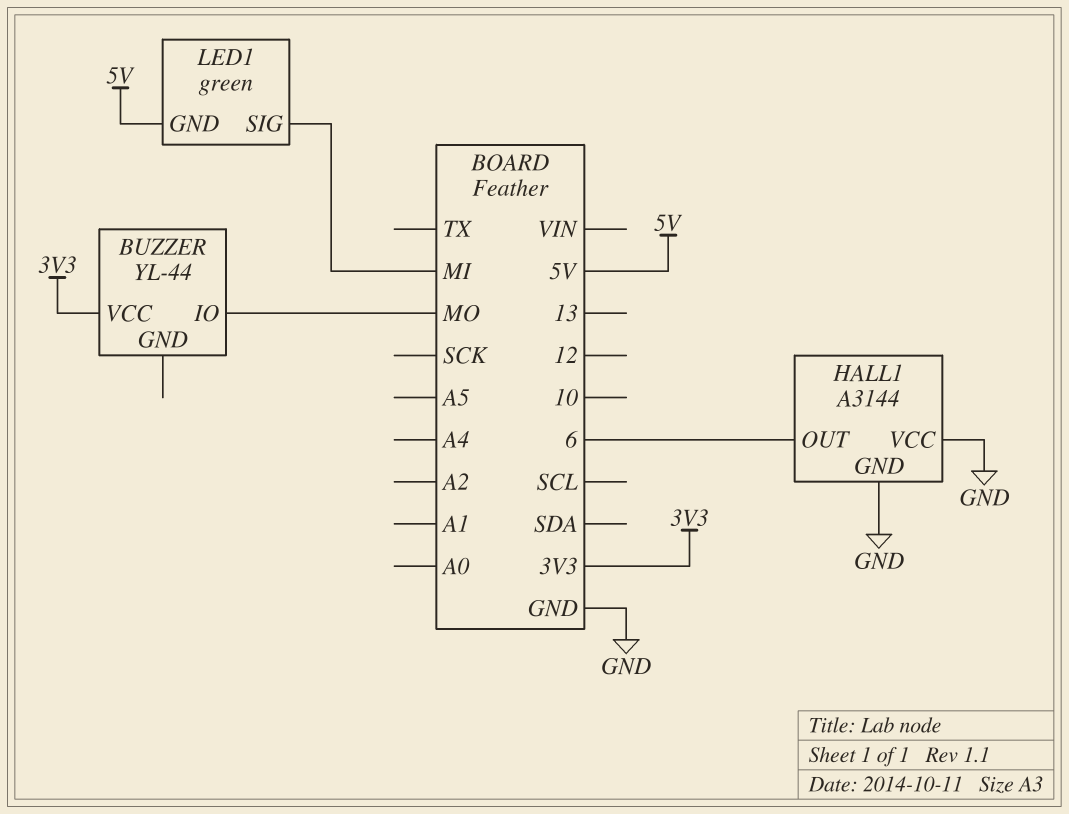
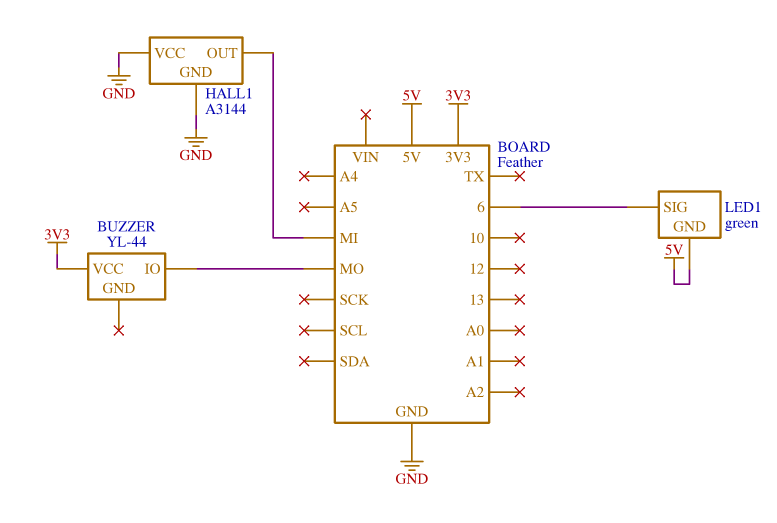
HALL1 pin OUT: 6 -> MI
LED1 pin SIG: MI -> 6

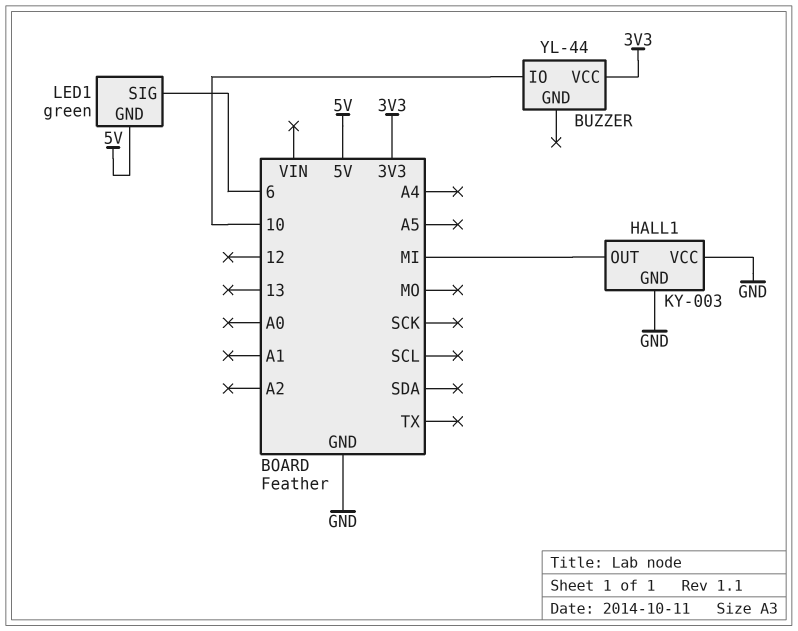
BUZZER pin IO: MO -> 10
HALL1: A3144 -> KY-003

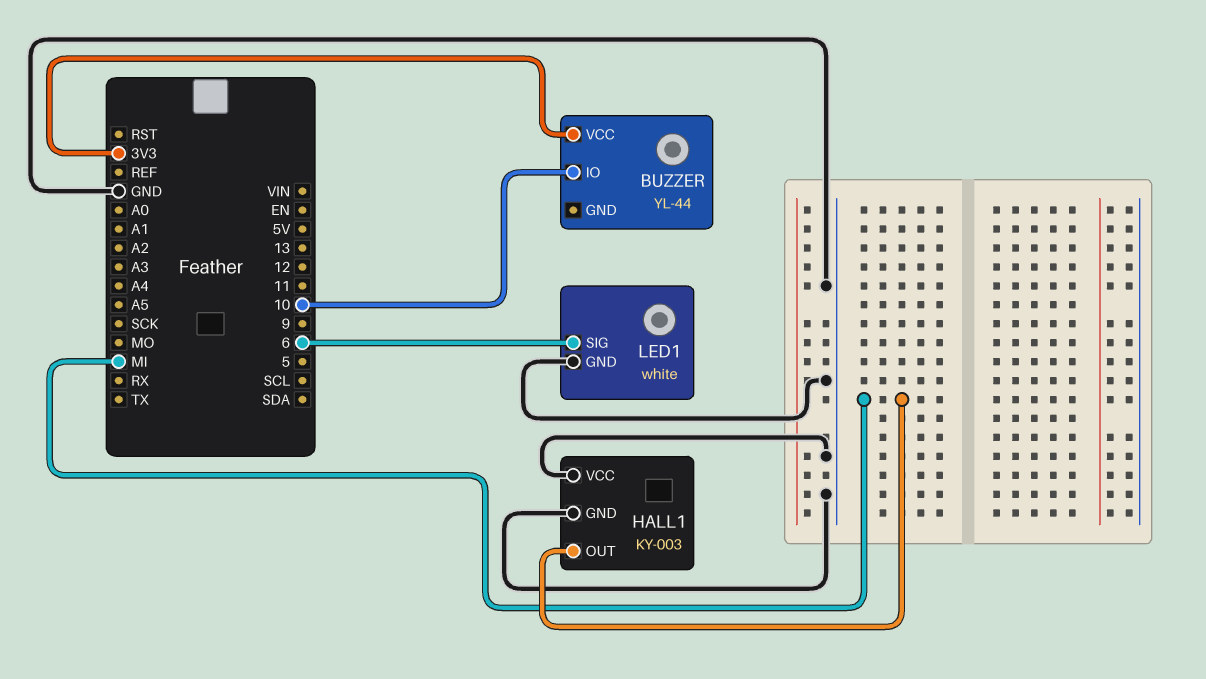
LED1: green -> white
LED1 pin GND: 5V -> GND

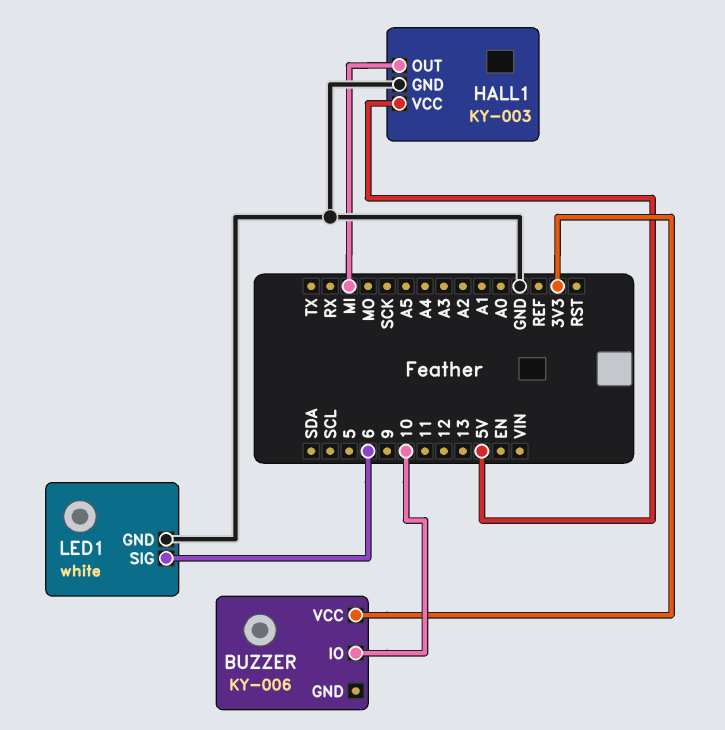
BUZZER: YL-44 -> KY-006
HALL1 pin VCC: GND -> 5V

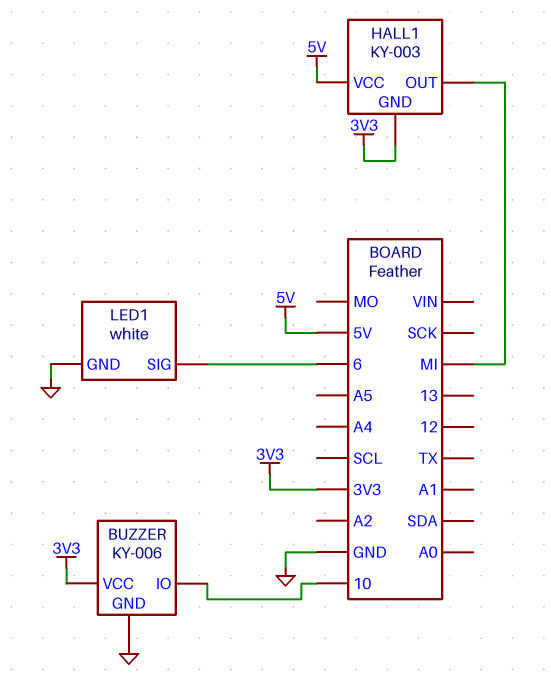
BUZZER pin GND: none -> GND
HALL1 pin GND: GND -> 3V3

